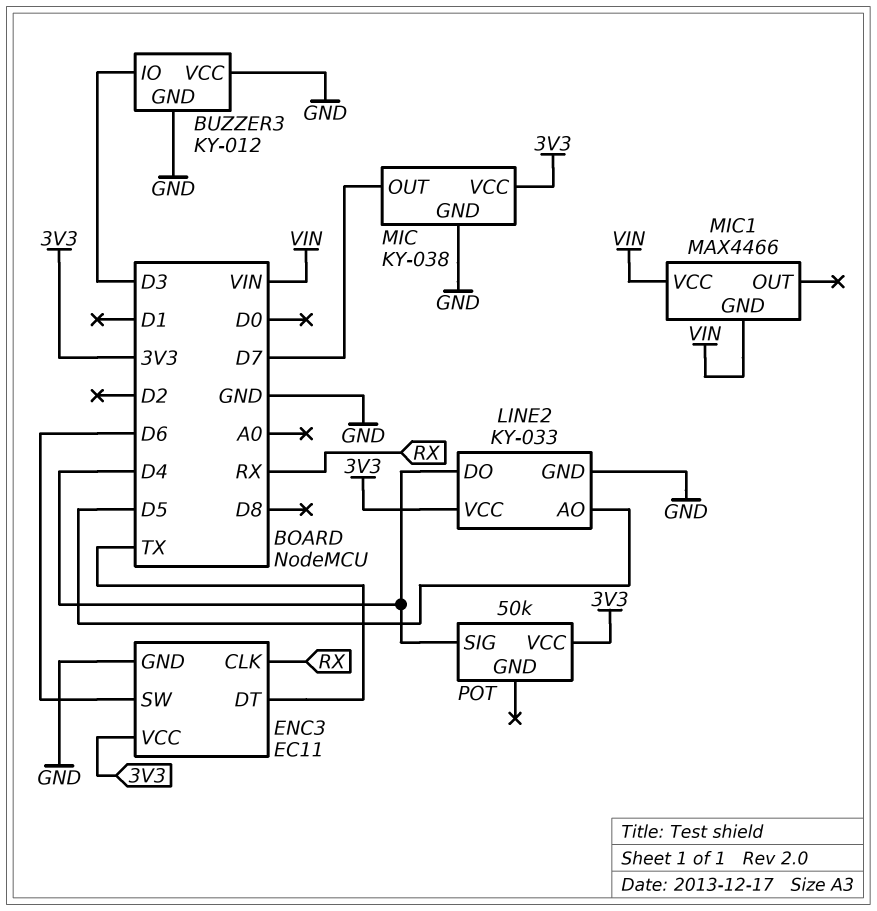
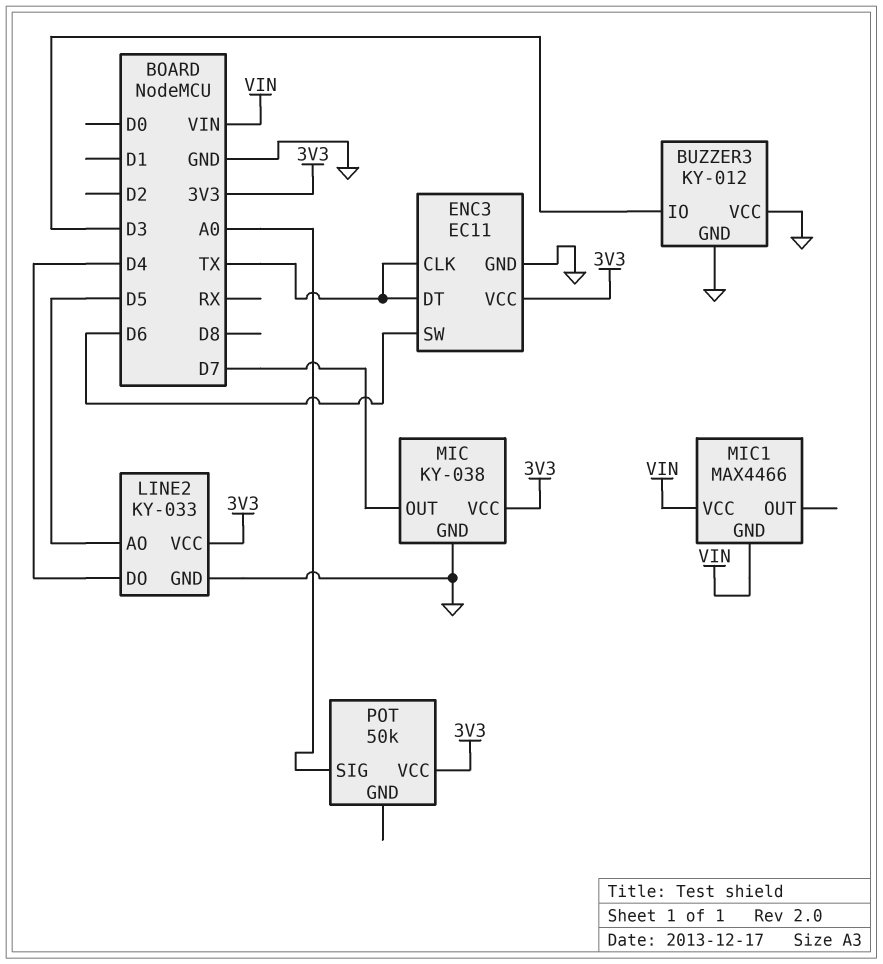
ENC3 pin CLK: RX -> TX
POT pin SIG: D4 -> A0

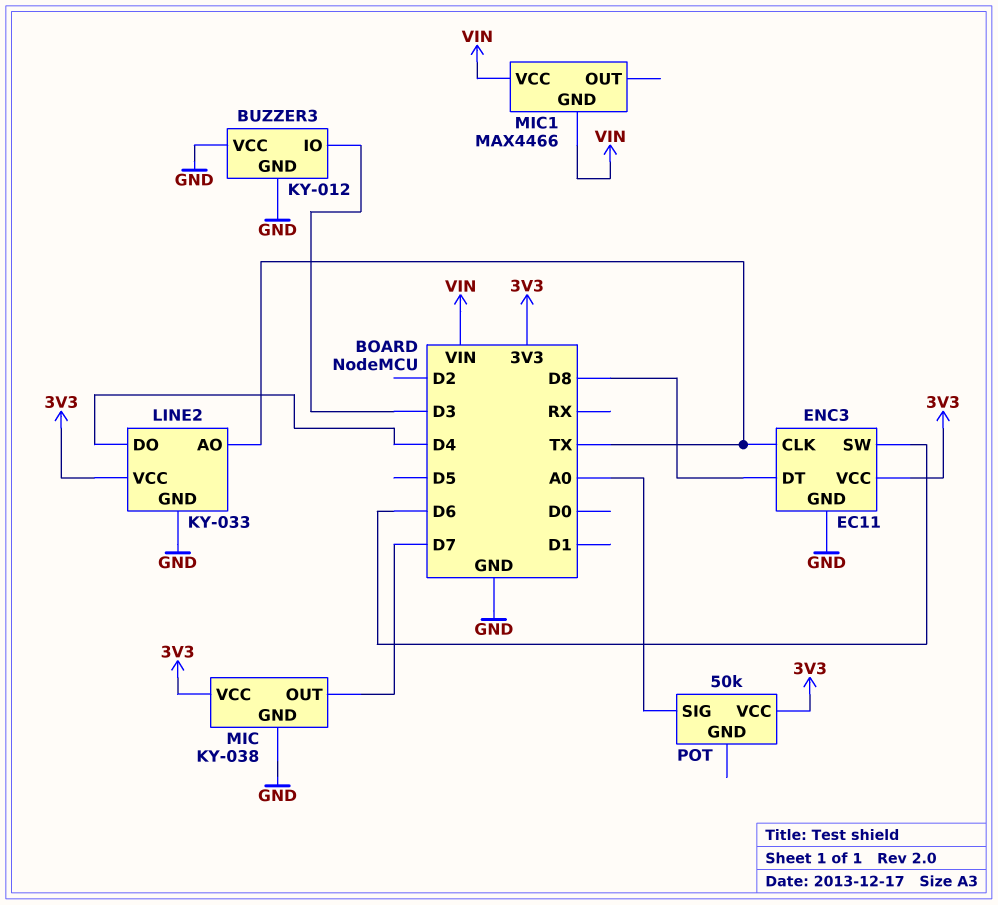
ENC3 pin DT: TX -> D8
LINE2 pin AO: D5 -> TX

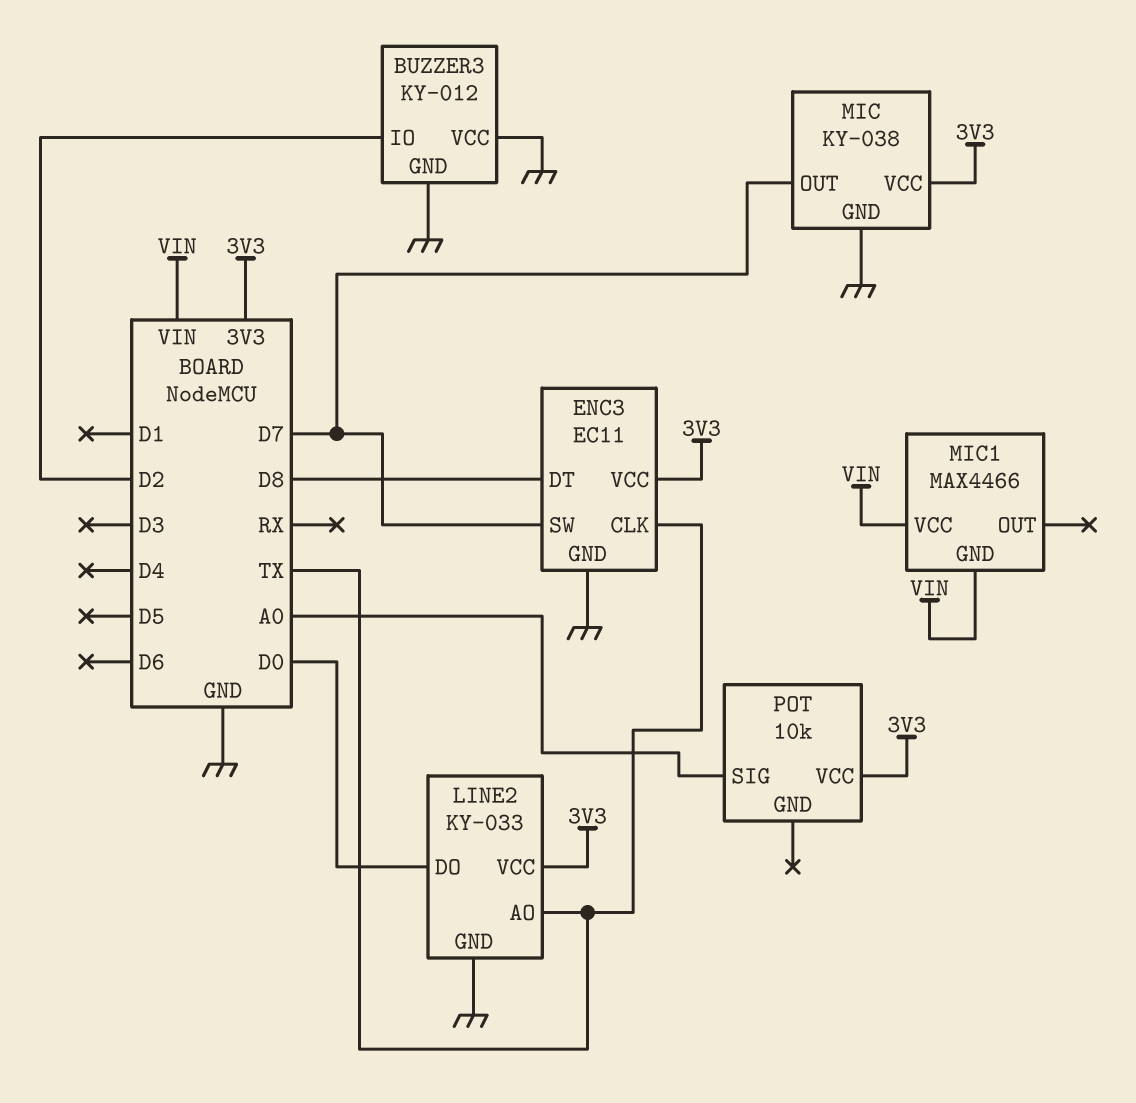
BUZZER3 pin IO: D3 -> D2
ENC3 pin SW: D6 -> D7
LINE2 pin DO: D4 -> D0
POT: 50k -> 10k

